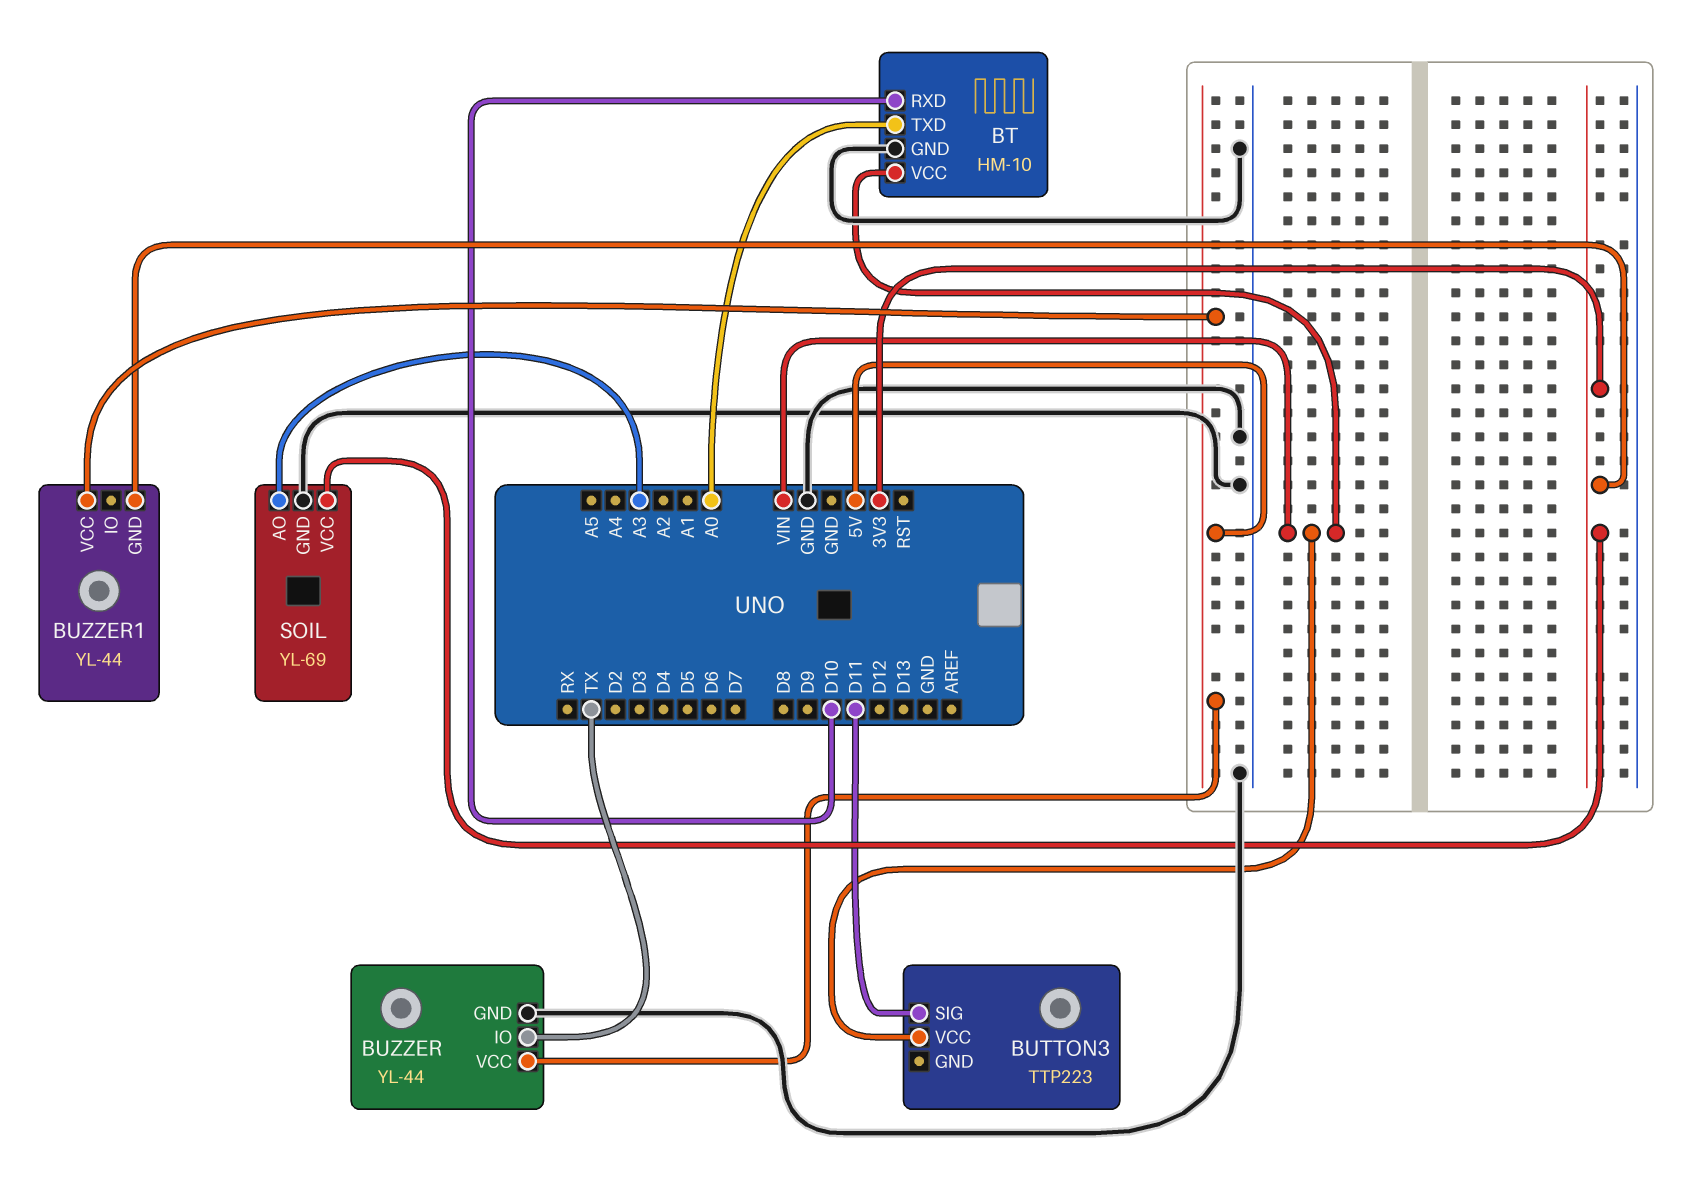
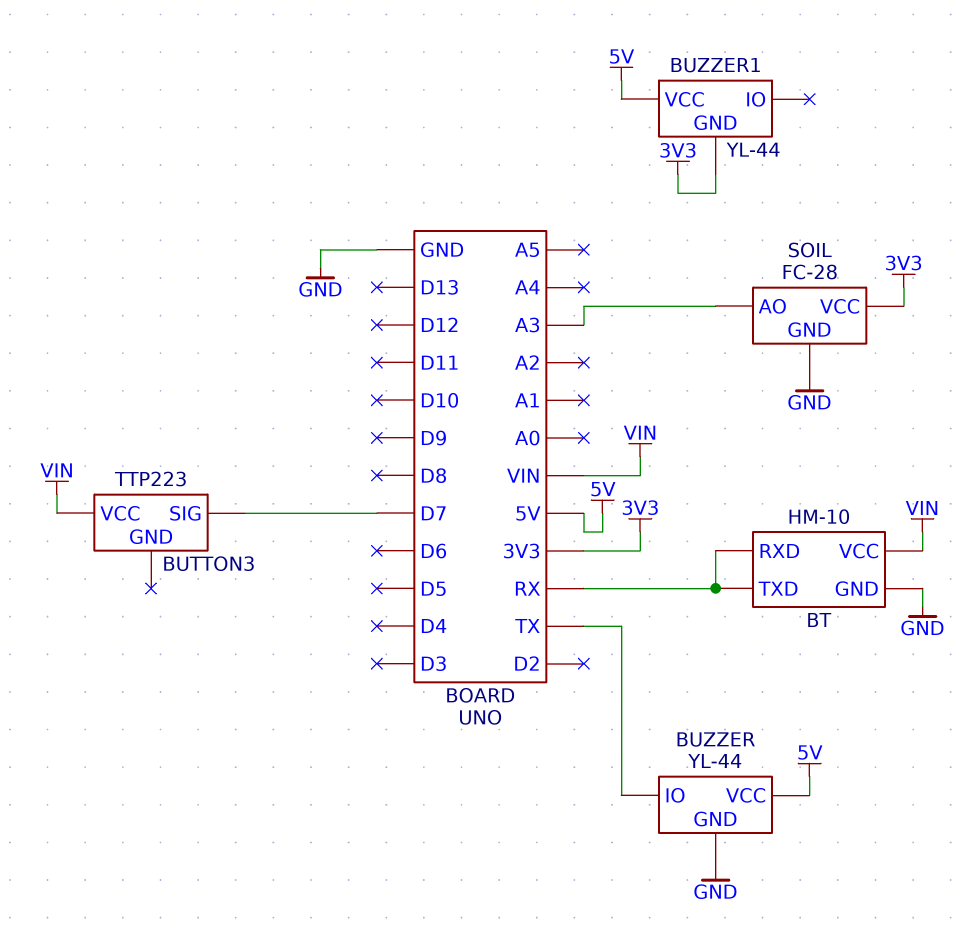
BT pin RXD: D10 -> RX
BT pin TXD: A0 -> RX
BUTTON3 pin SIG: D11 -> D7
SOIL: YL-69 -> FC-28

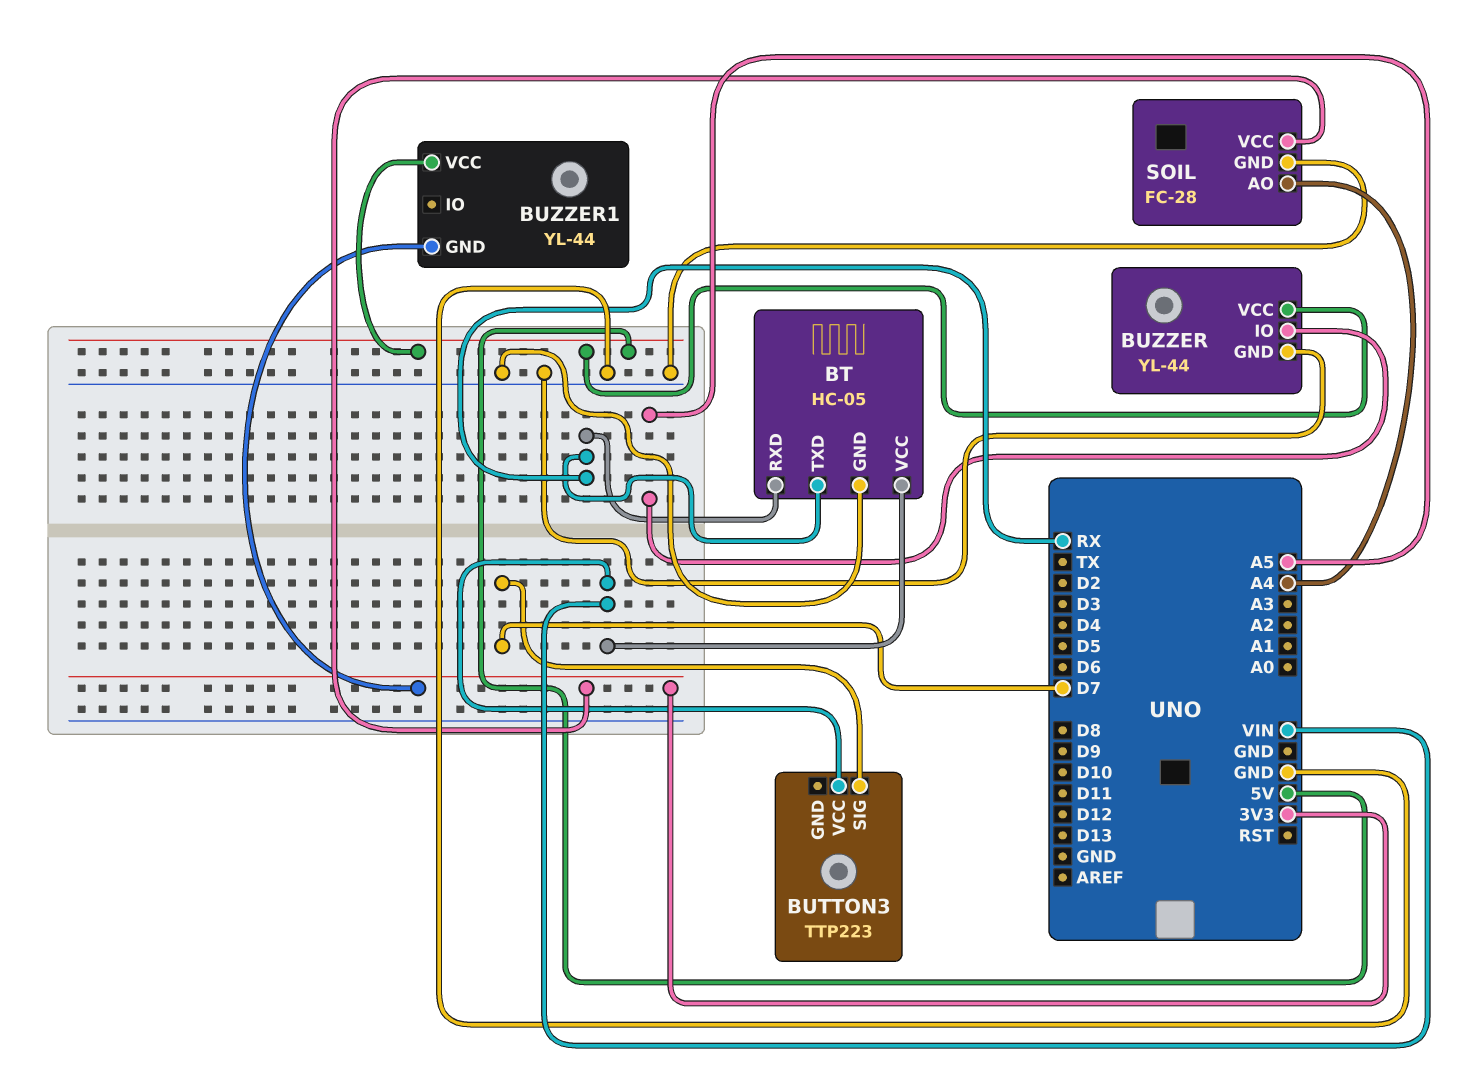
BT: HM-10 -> HC-05
BUZZER pin IO: TX -> A5
SOIL pin AO: A3 -> A4

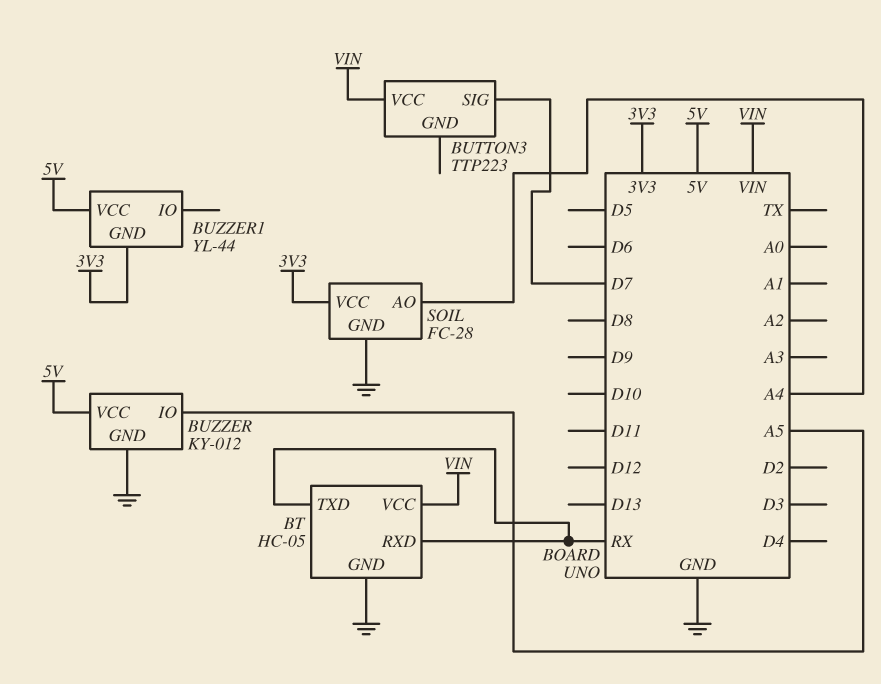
BUZZER: YL-44 -> KY-012

